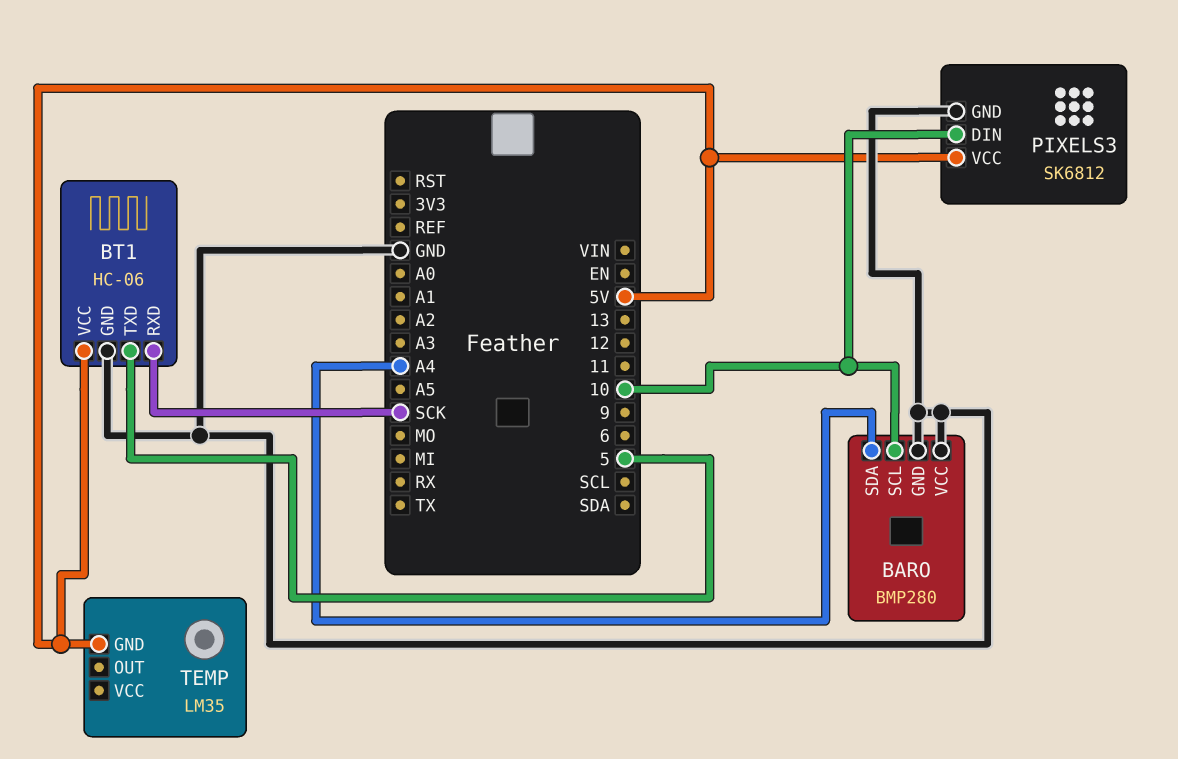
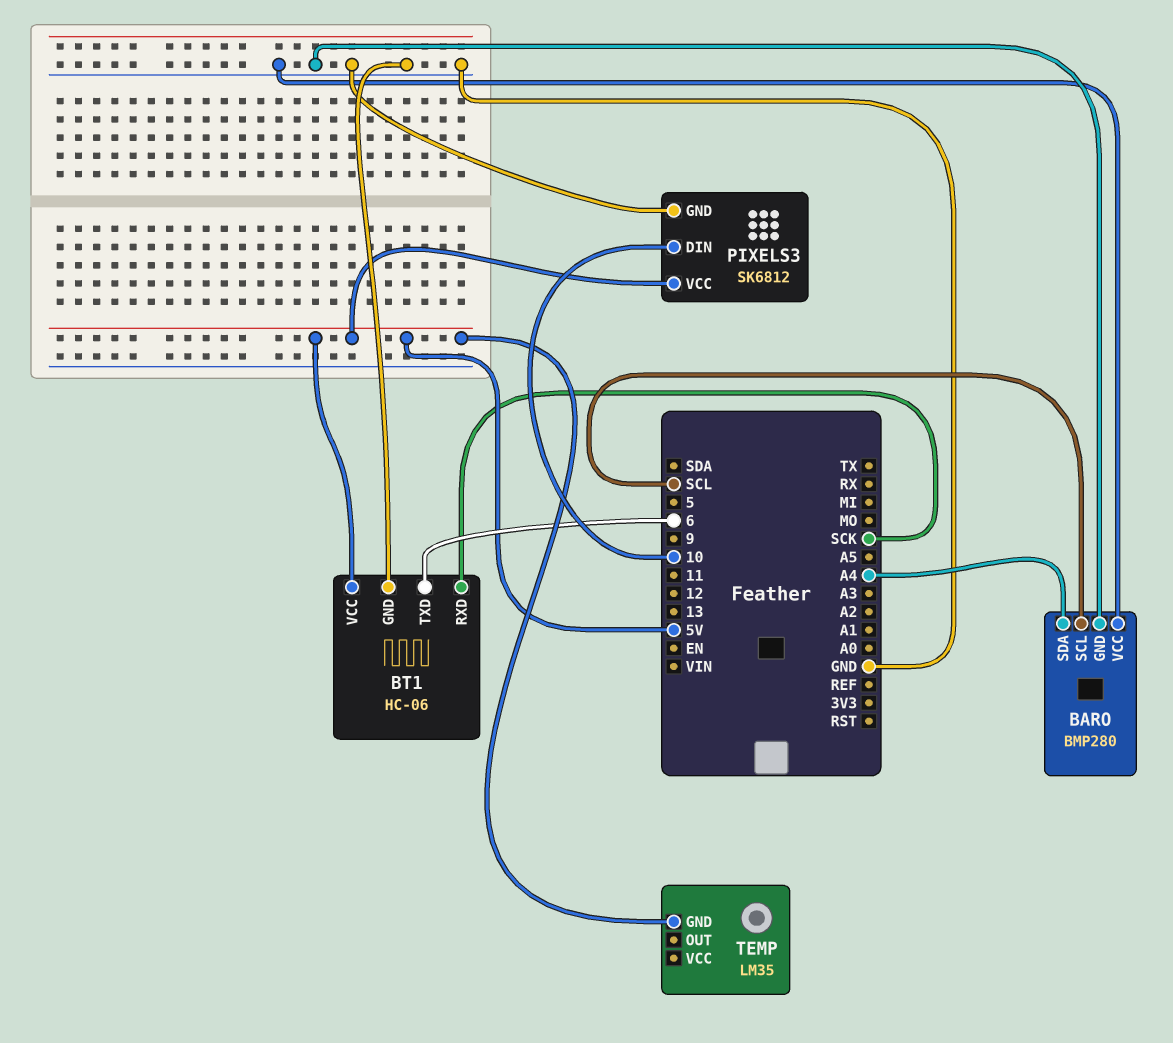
BARO pin SCL: 10 -> SCL
BT1 pin TXD: 5 -> 6

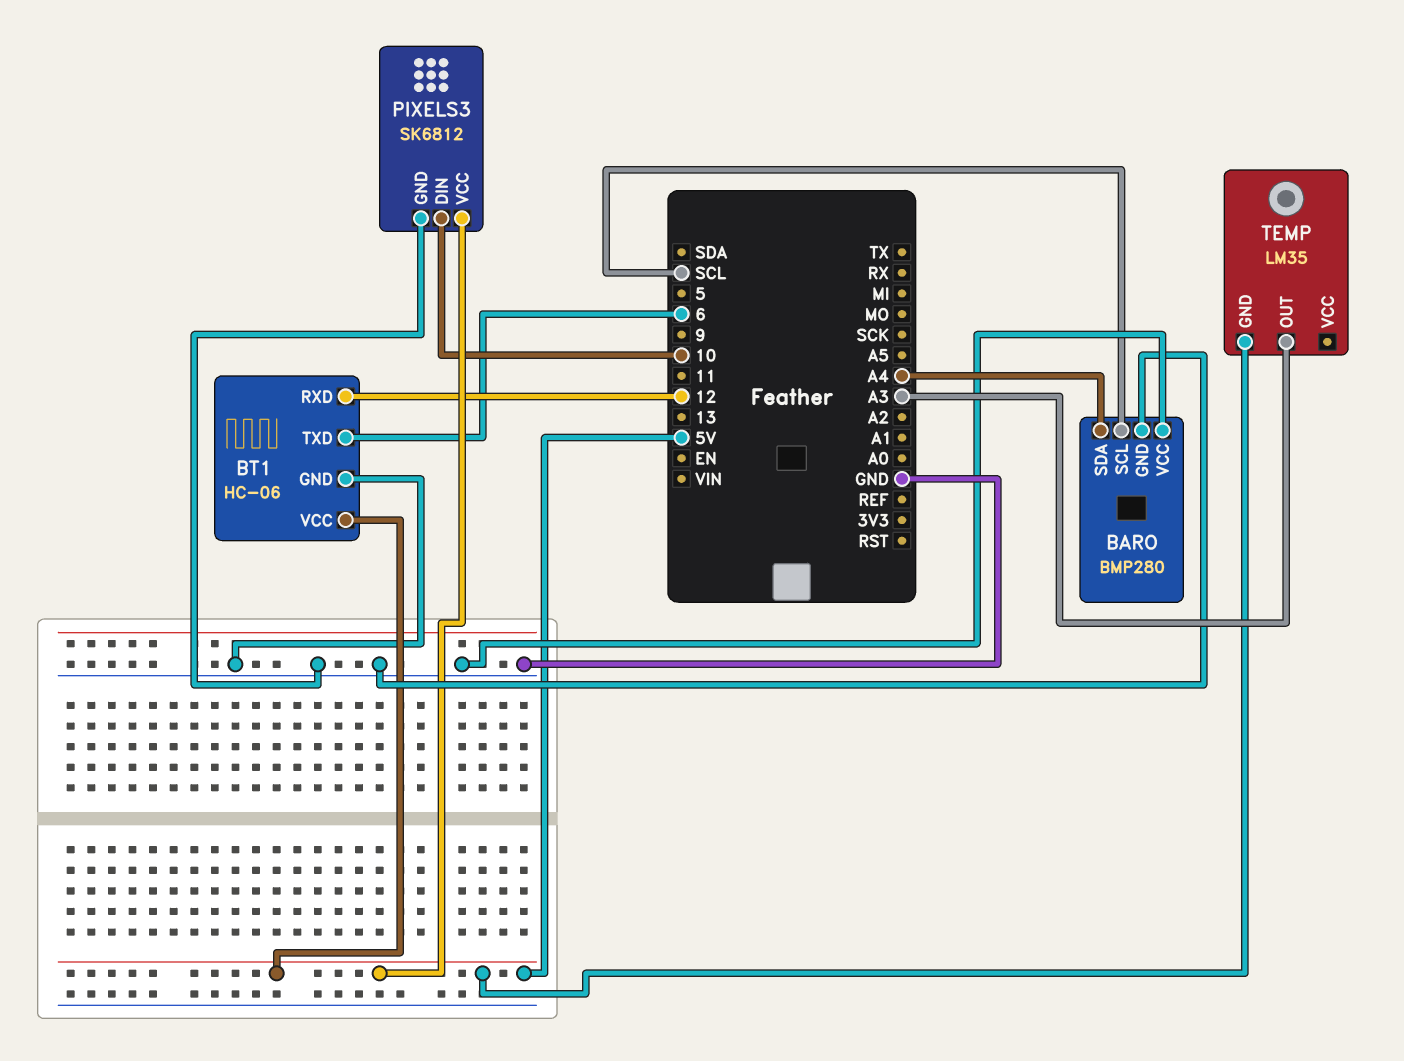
BT1 pin RXD: SCK -> 12
TEMP pin OUT: none -> A3

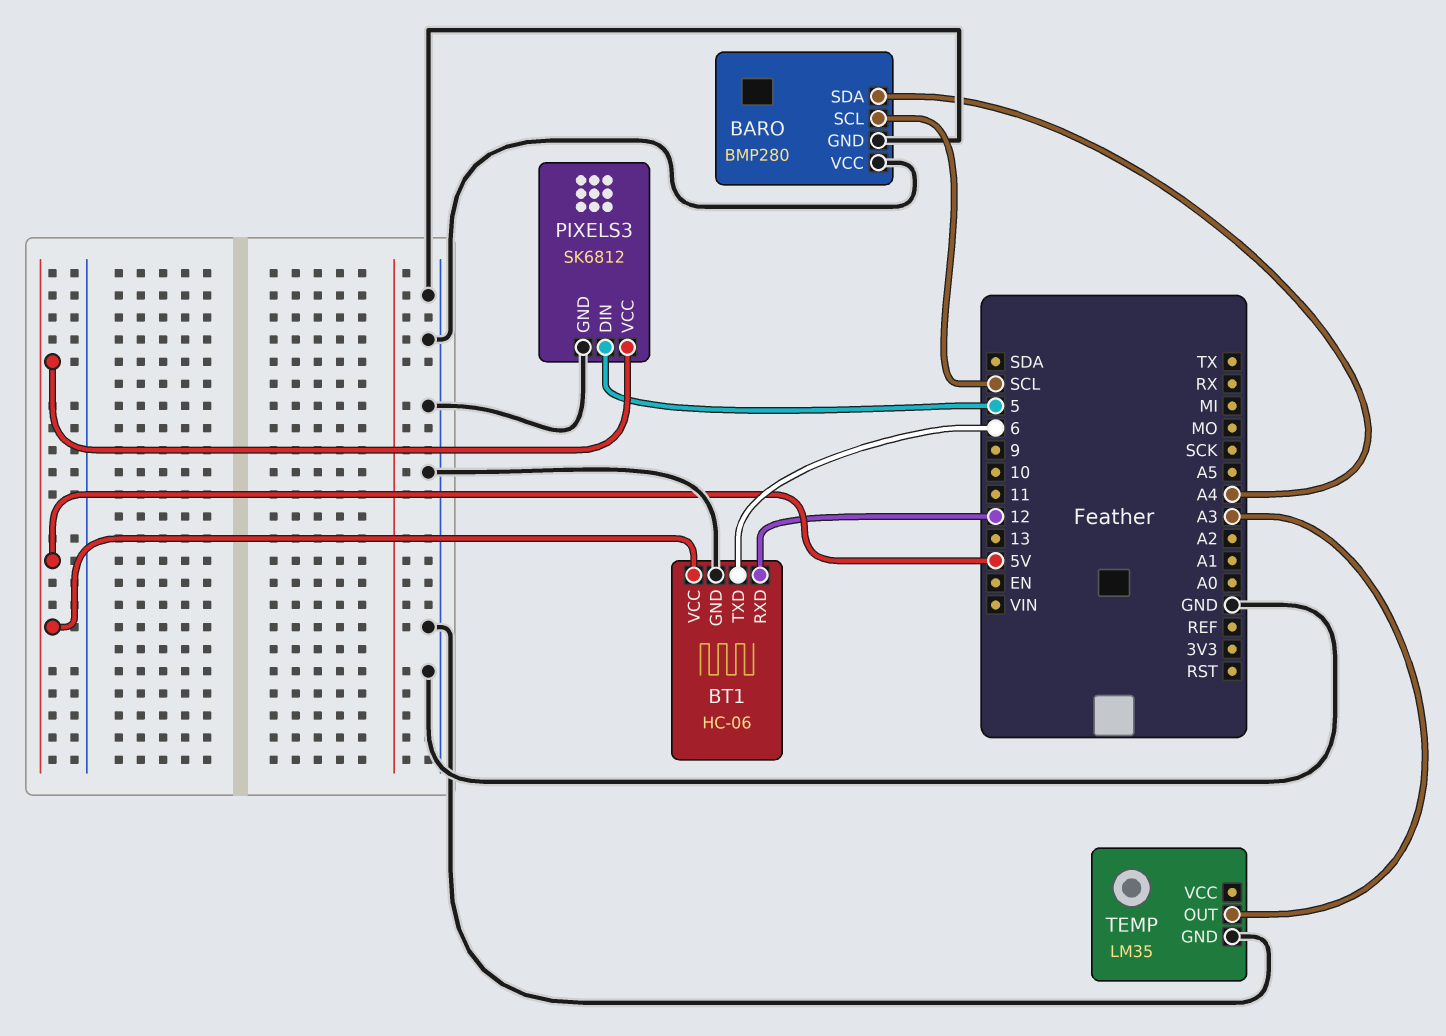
PIXELS3 pin DIN: 10 -> 5
TEMP pin GND: 5V -> GND

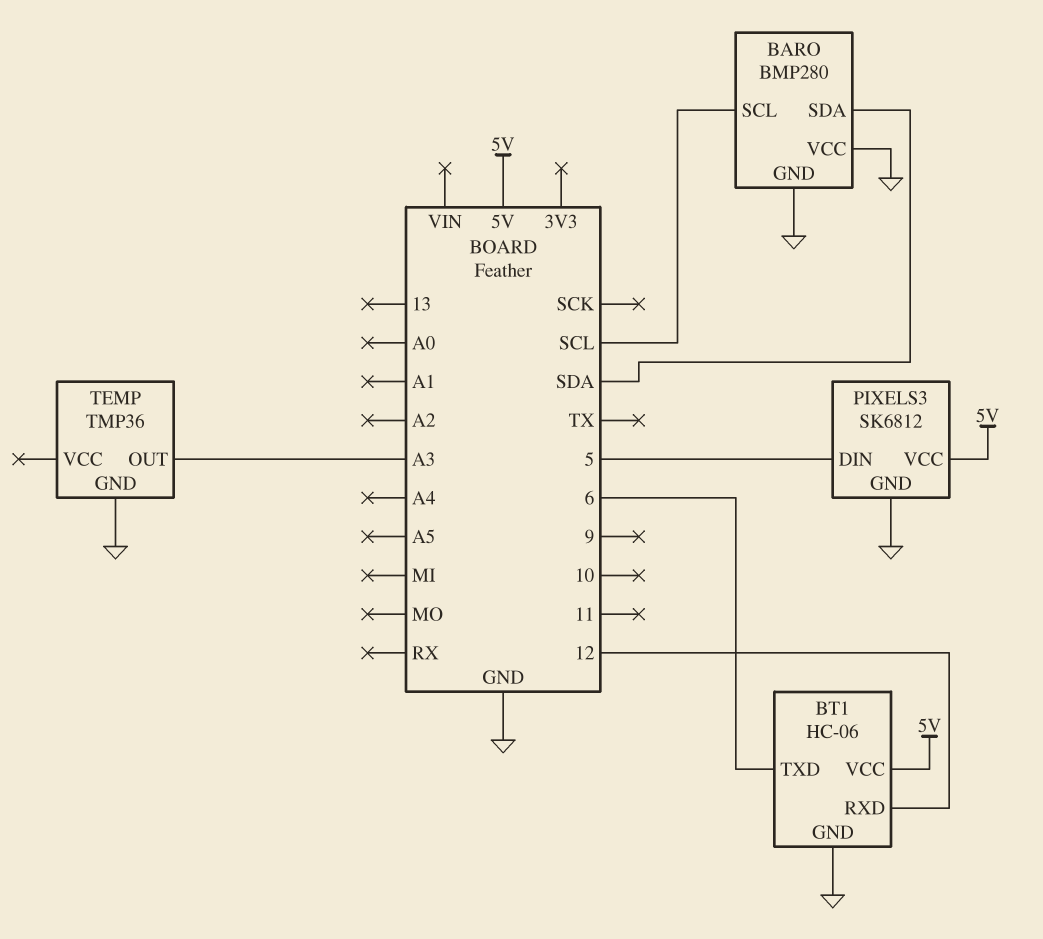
BARO pin SDA: A4 -> SDA
TEMP: LM35 -> TMP36

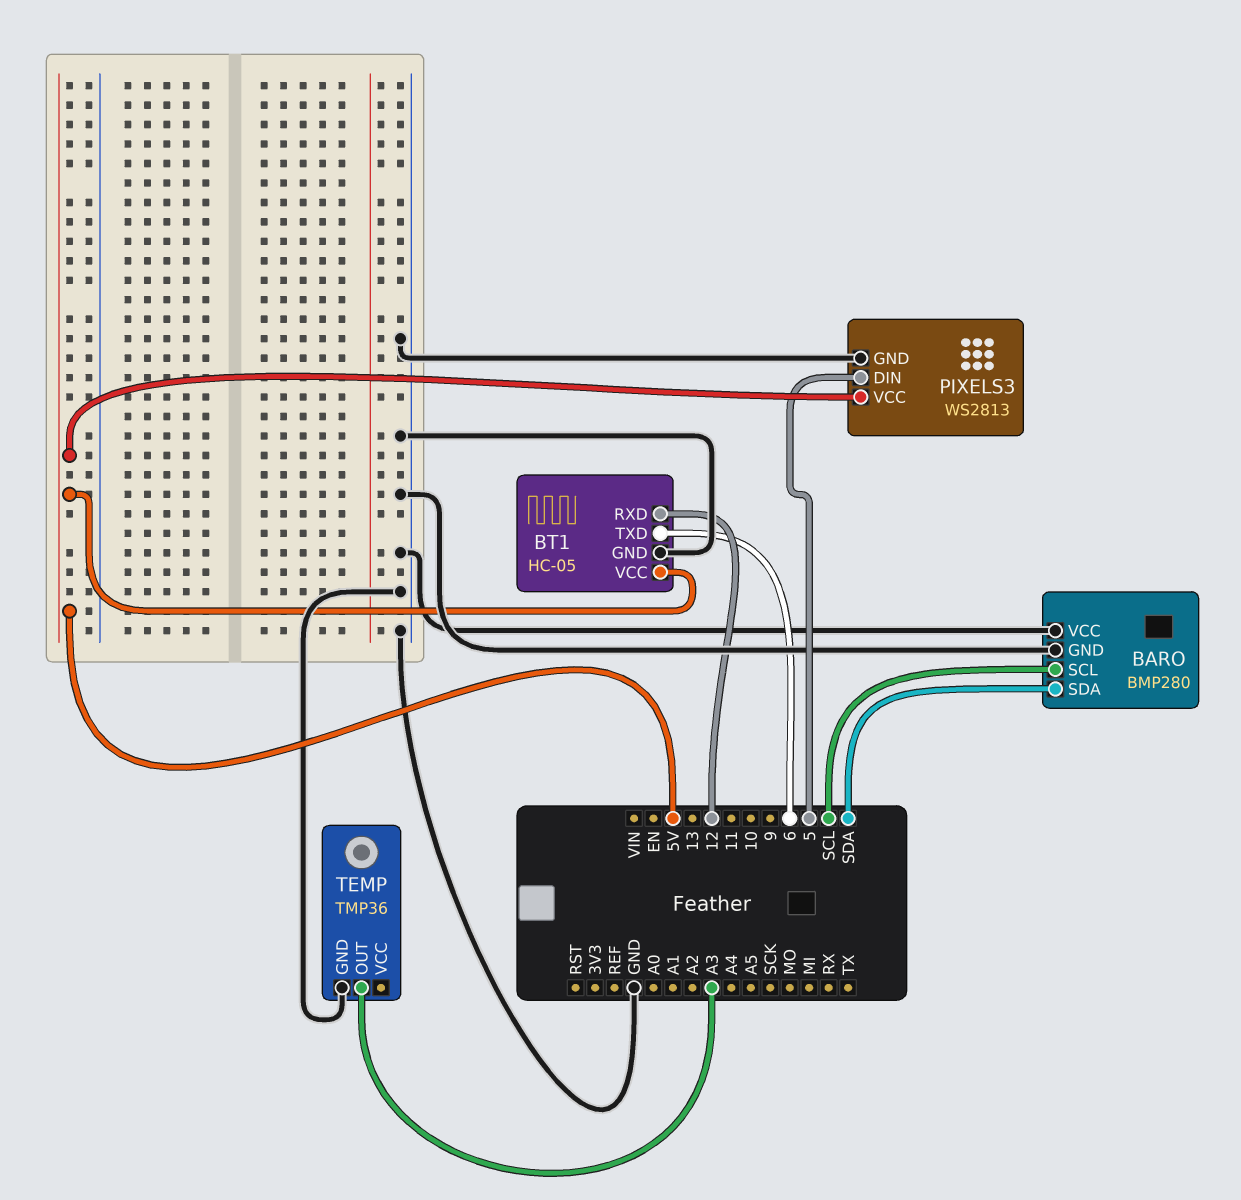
BT1: HC-06 -> HC-05
PIXELS3: SK6812 -> WS2813

